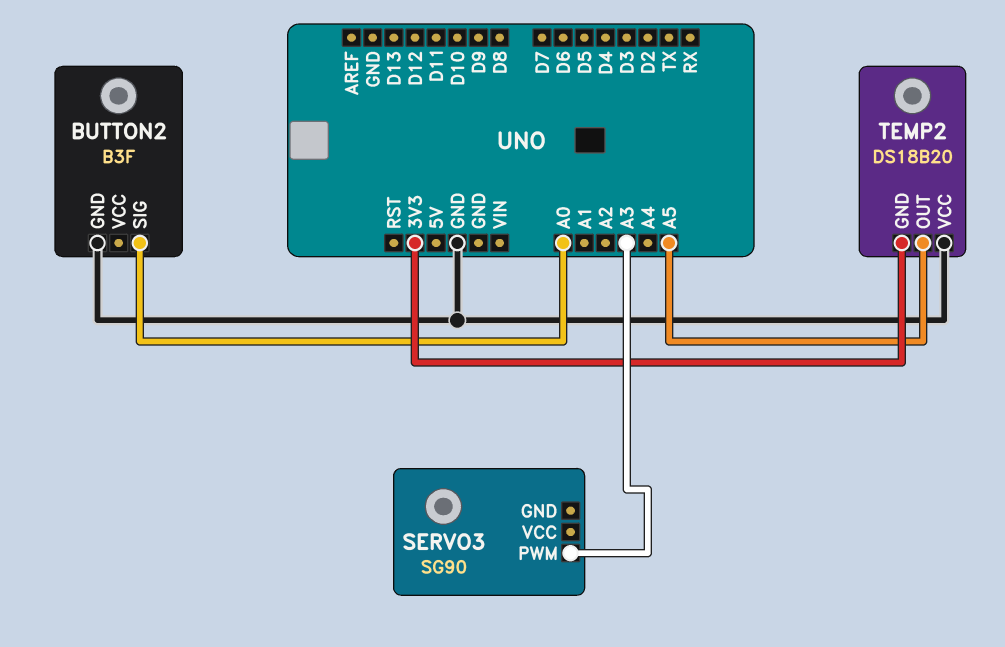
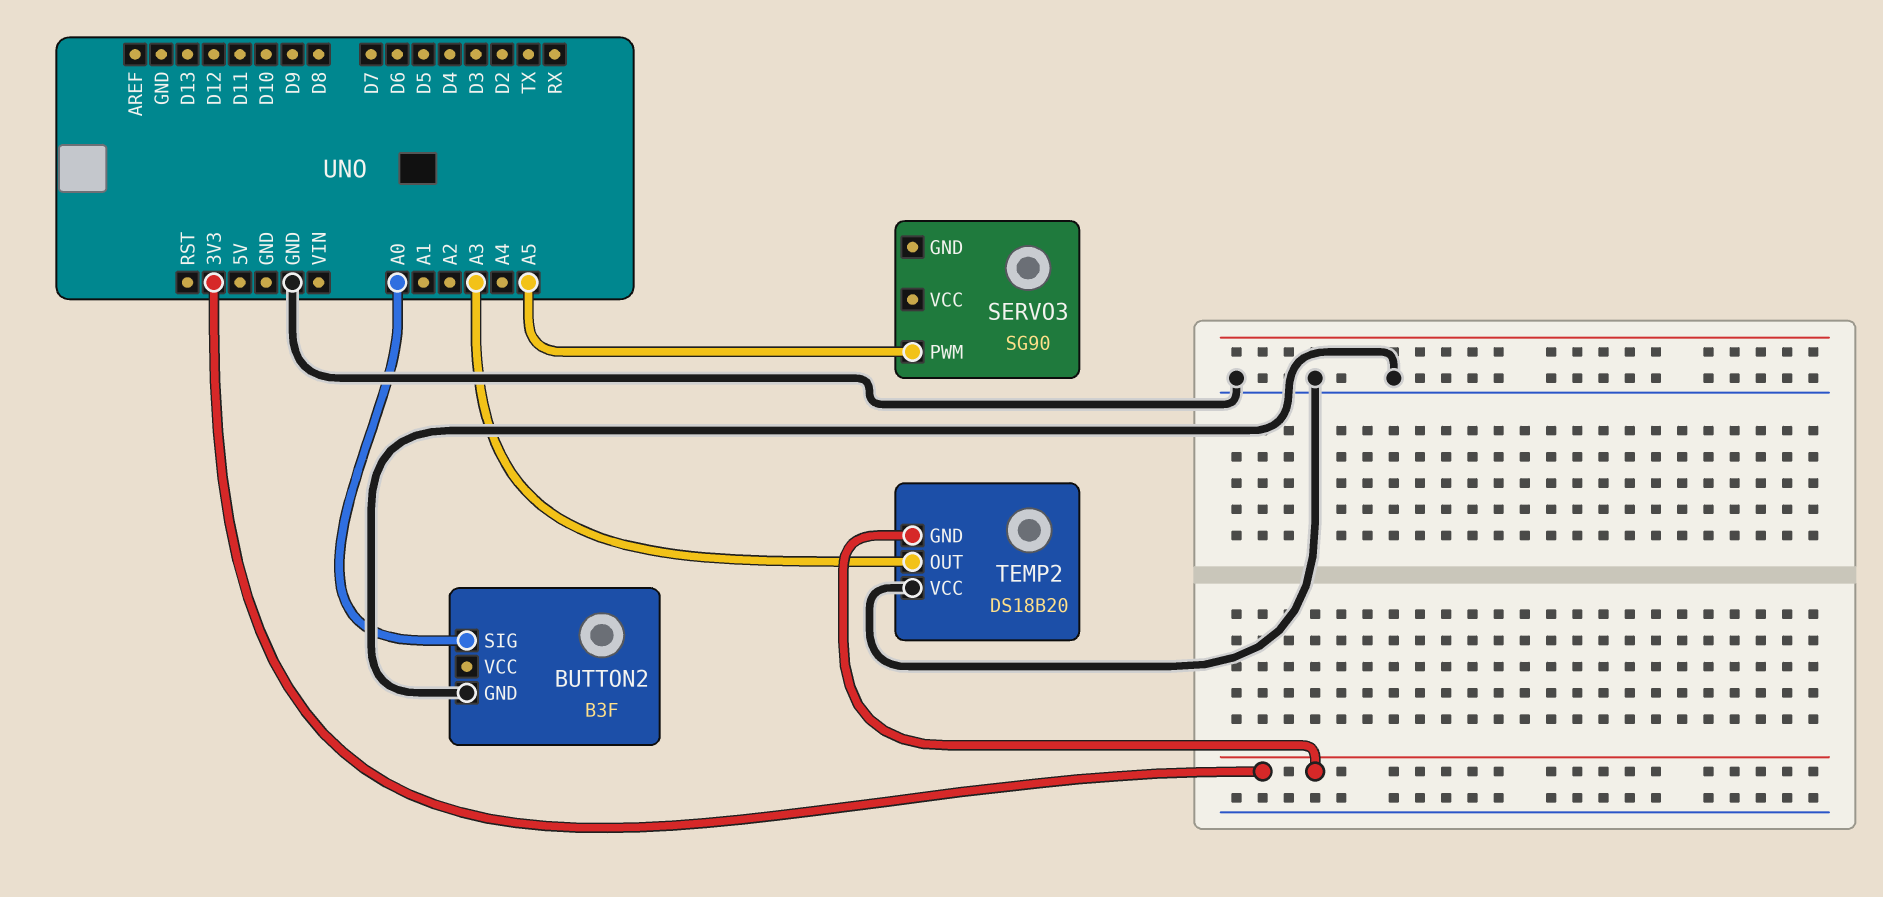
SERVO3 pin PWM: A3 -> A5
TEMP2 pin OUT: A5 -> A3

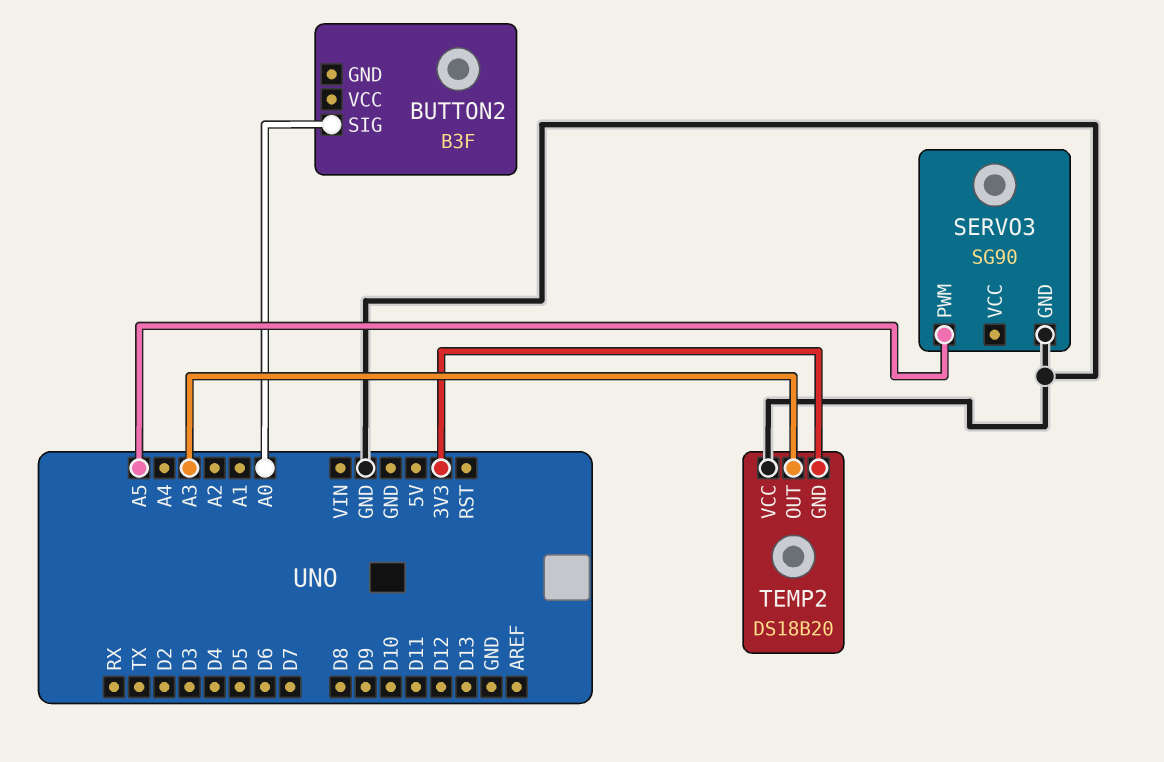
BUTTON2 pin GND: GND -> none
SERVO3 pin GND: none -> GND

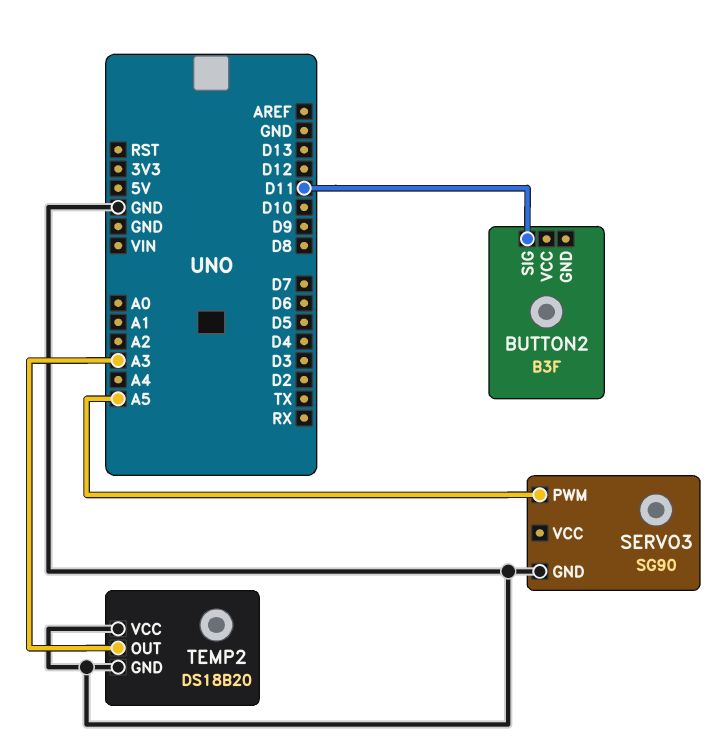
BUTTON2 pin SIG: A0 -> D11
TEMP2 pin GND: 3V3 -> GND

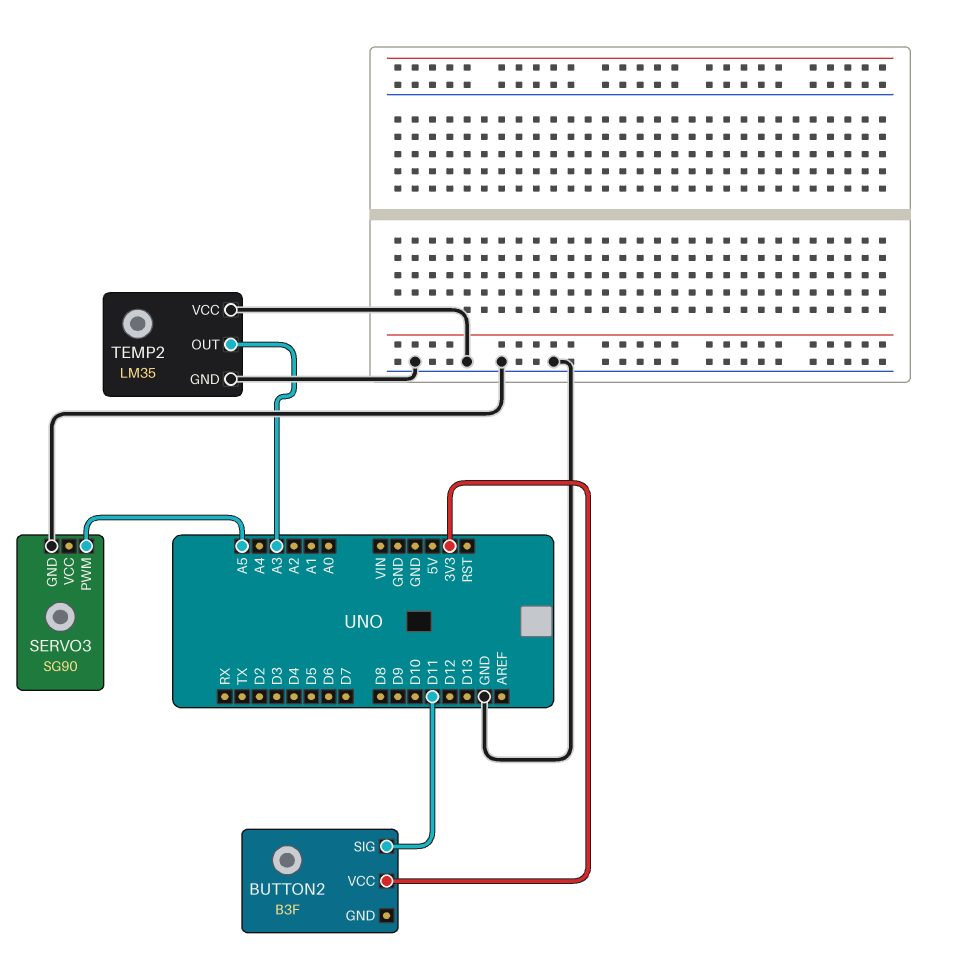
BUTTON2 pin VCC: none -> 3V3
TEMP2: DS18B20 -> LM35

